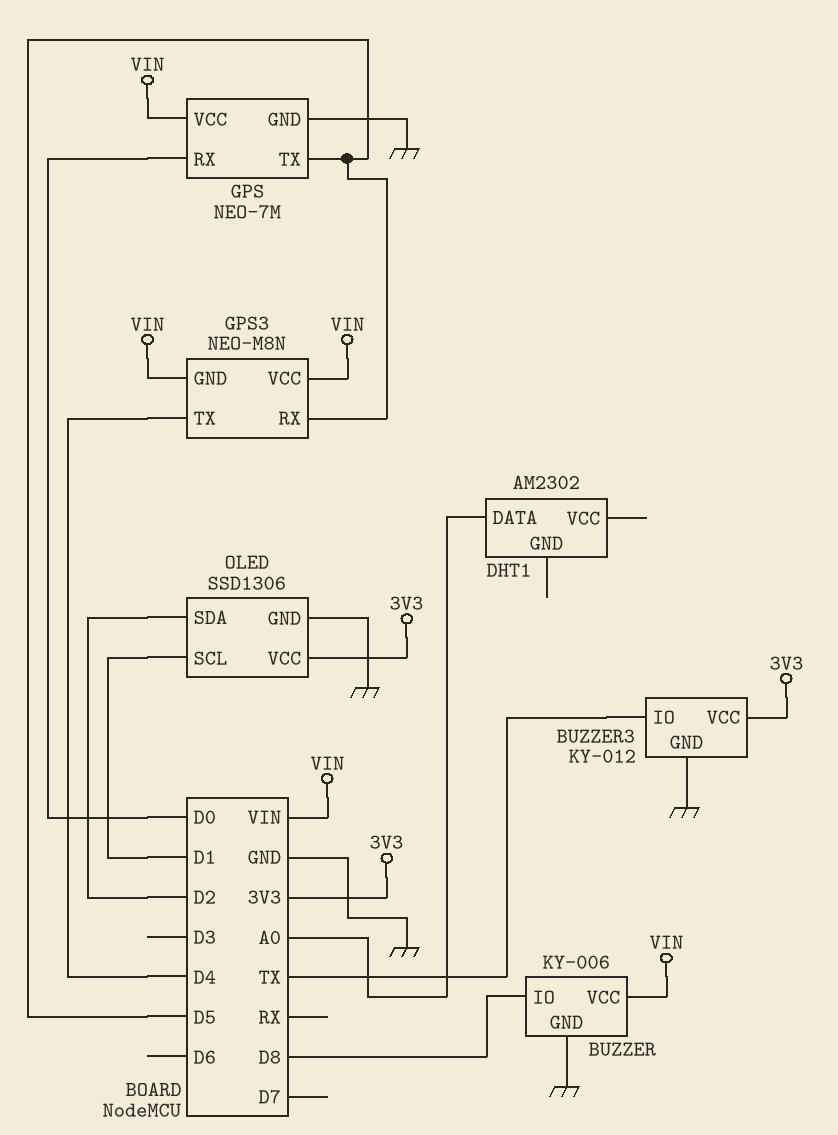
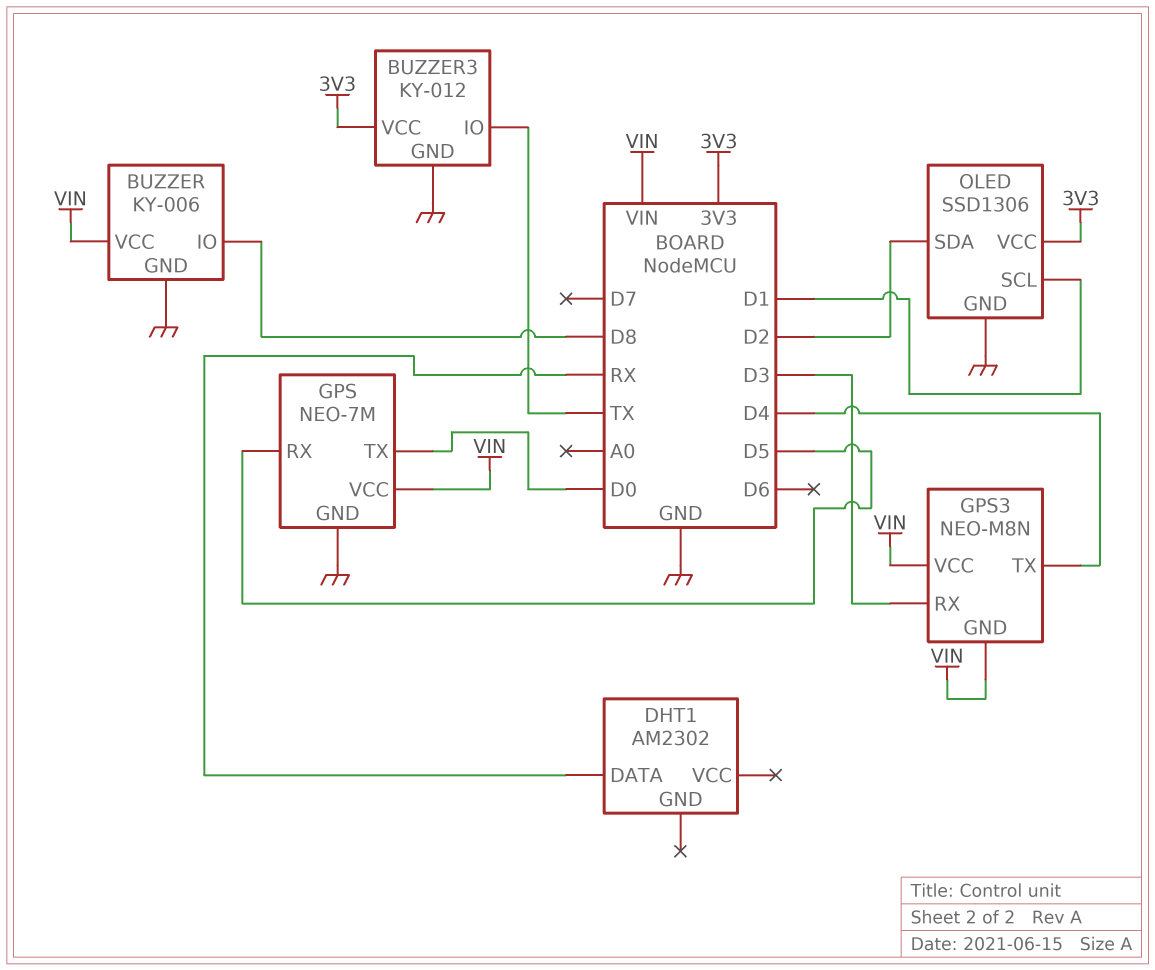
DHT1 pin DATA: A0 -> RX
GPS pin RX: D0 -> D5
GPS pin TX: D5 -> D0
GPS3 pin RX: D5 -> D3

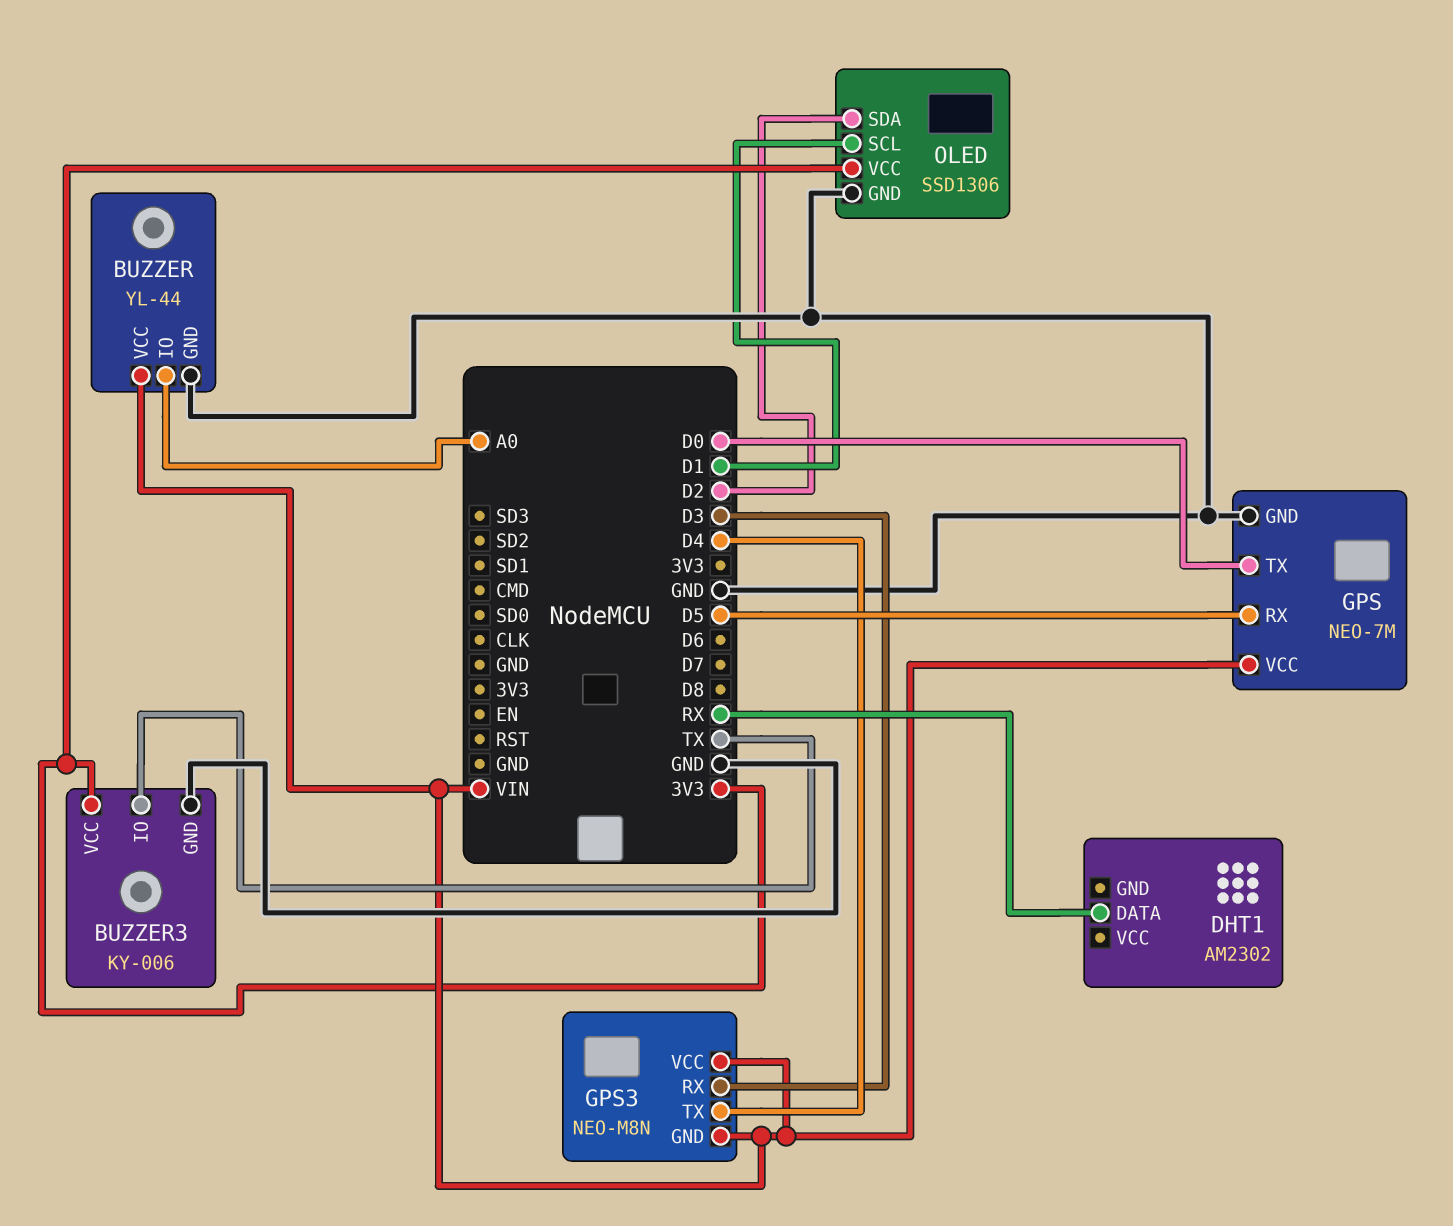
BUZZER: KY-006 -> YL-44
BUZZER pin IO: D8 -> A0
BUZZER3: KY-012 -> KY-006

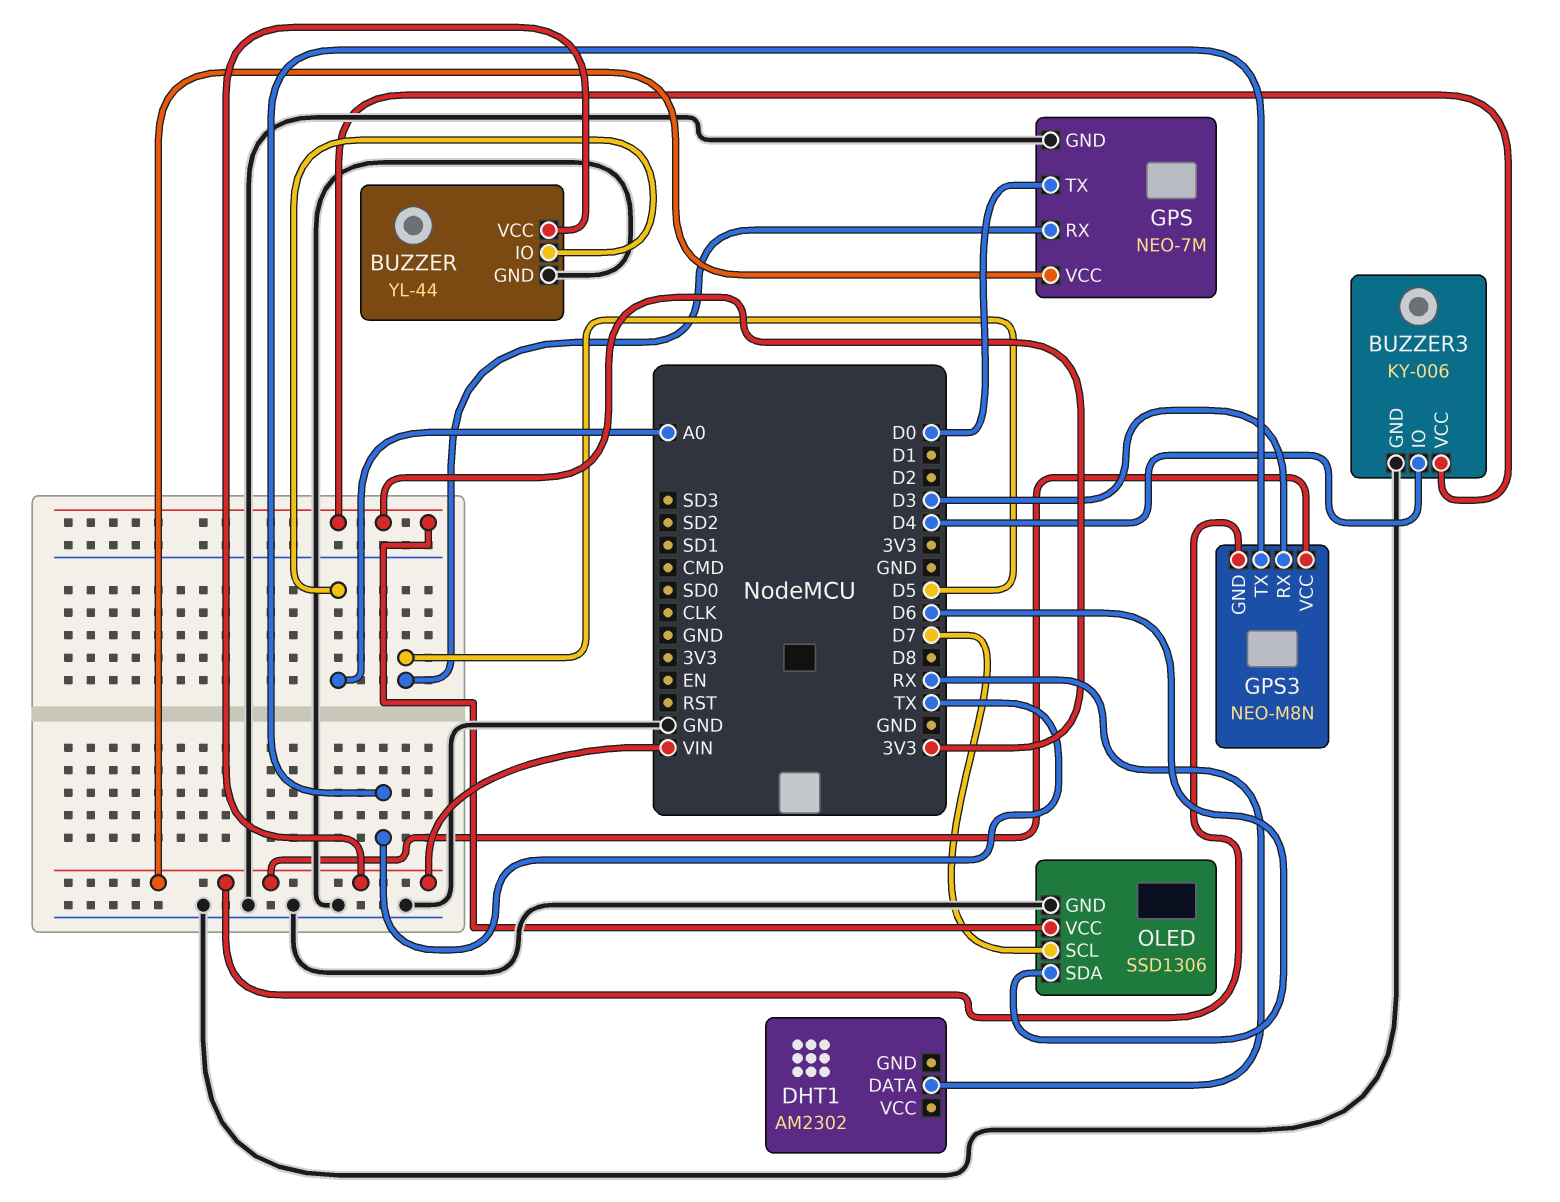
BUZZER3 pin IO: TX -> D4
GPS3 pin TX: D4 -> TX
OLED pin SCL: D1 -> D7
OLED pin SDA: D2 -> D6

